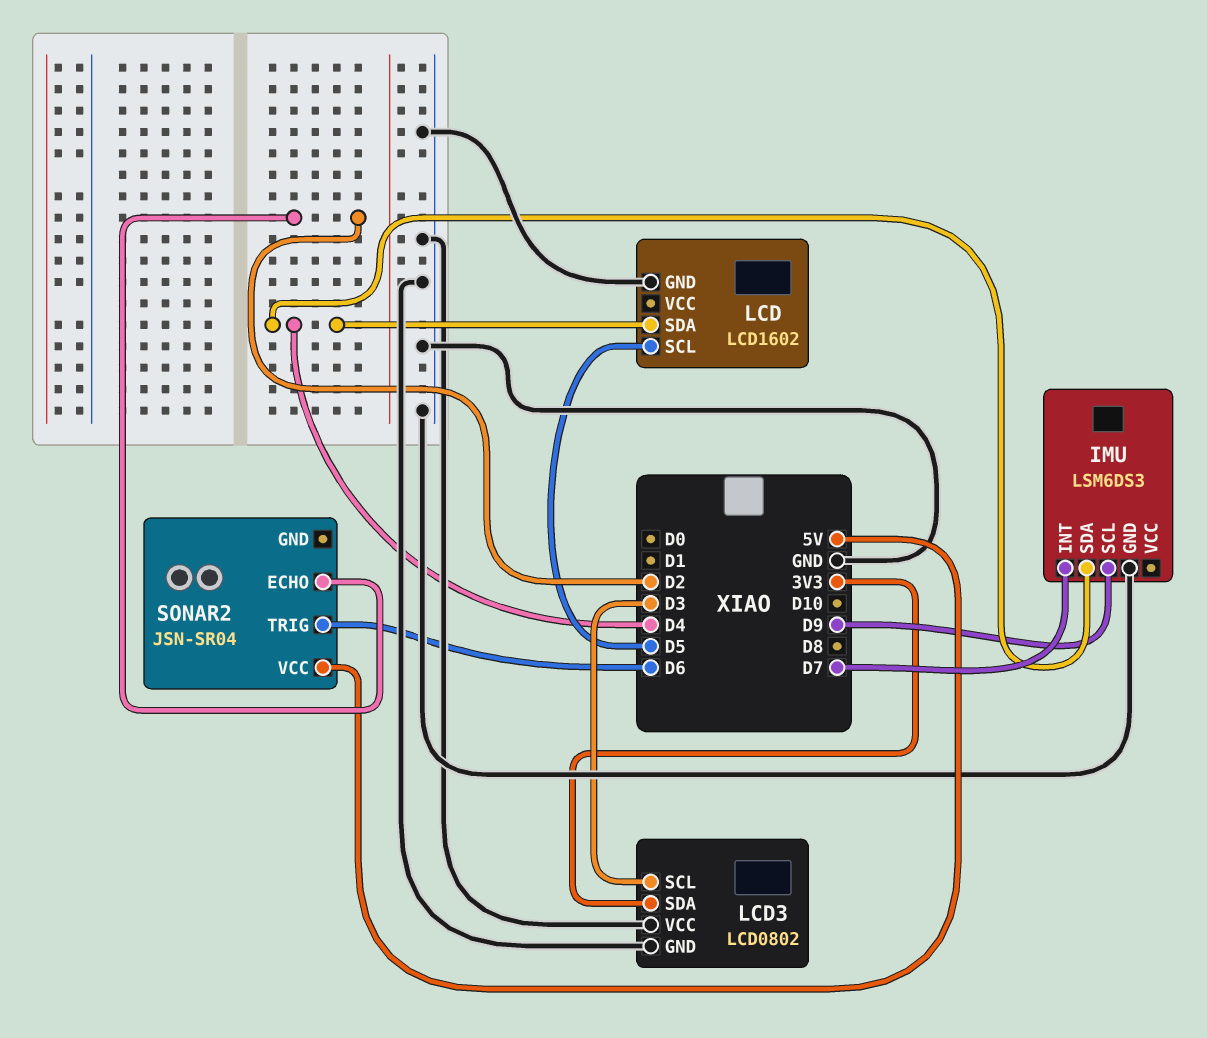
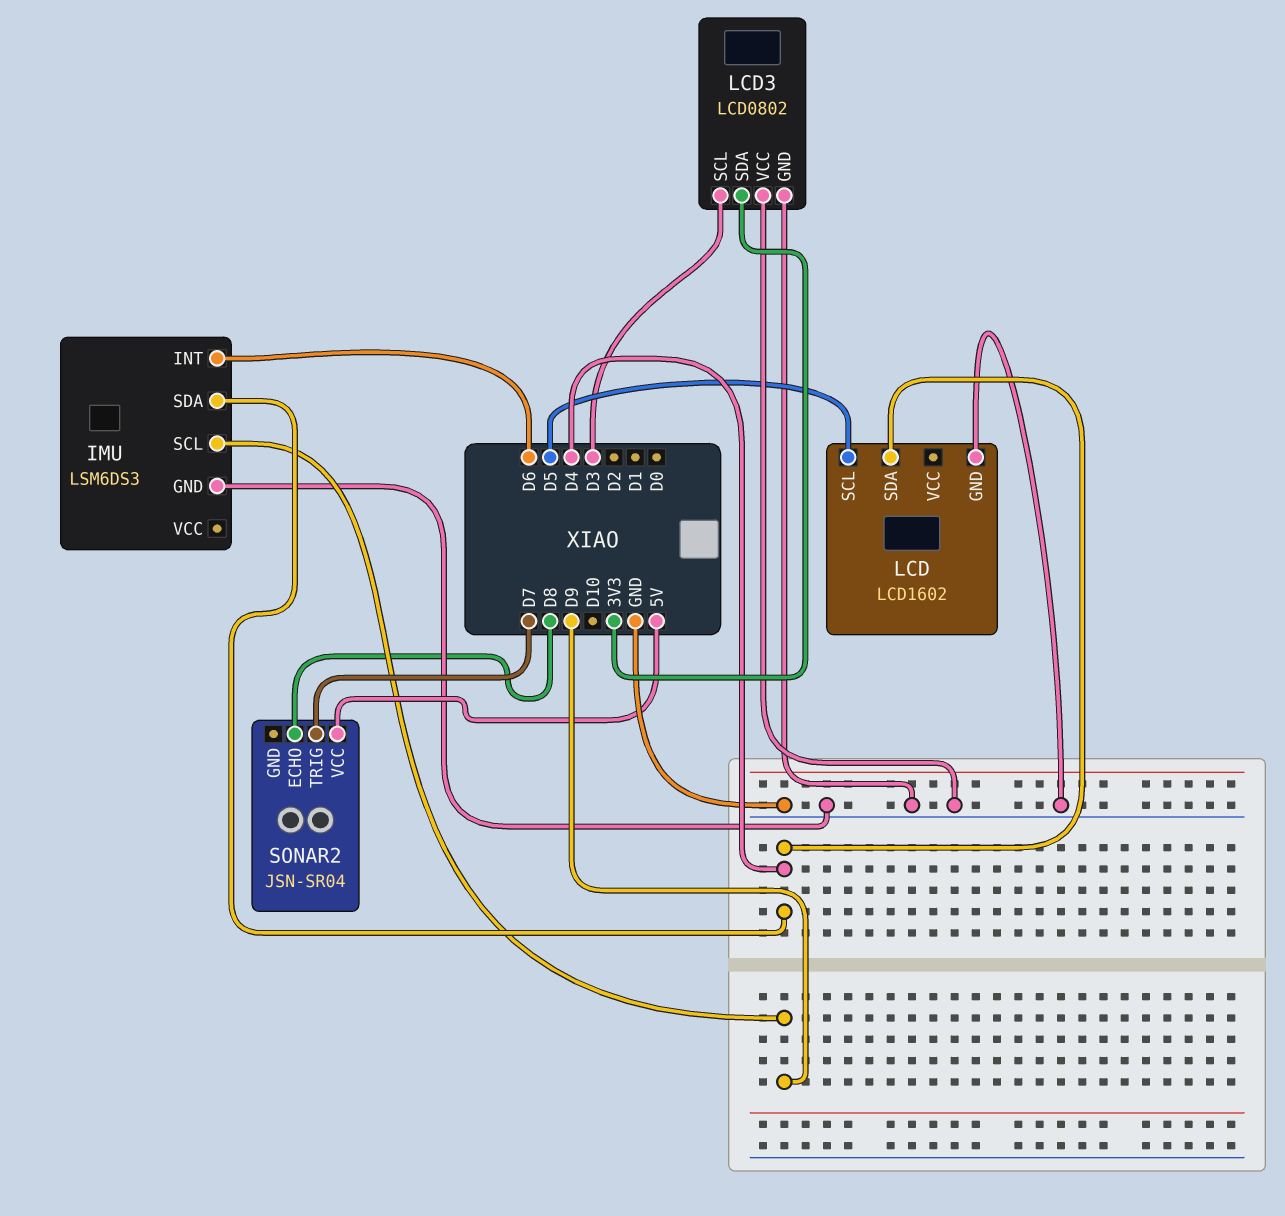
IMU pin INT: D7 -> D6
SONAR2 pin ECHO: D2 -> D8
SONAR2 pin TRIG: D6 -> D7

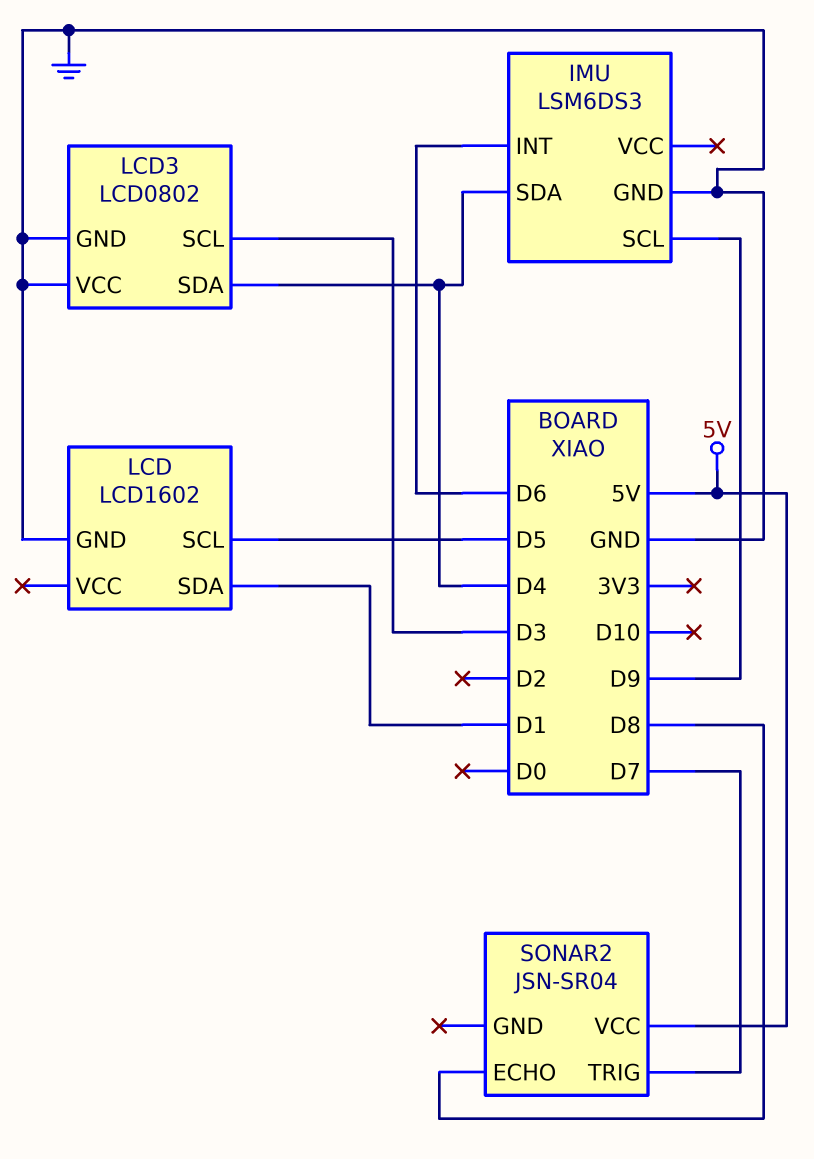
LCD pin SDA: D4 -> D1
LCD3 pin SDA: 3V3 -> D4

